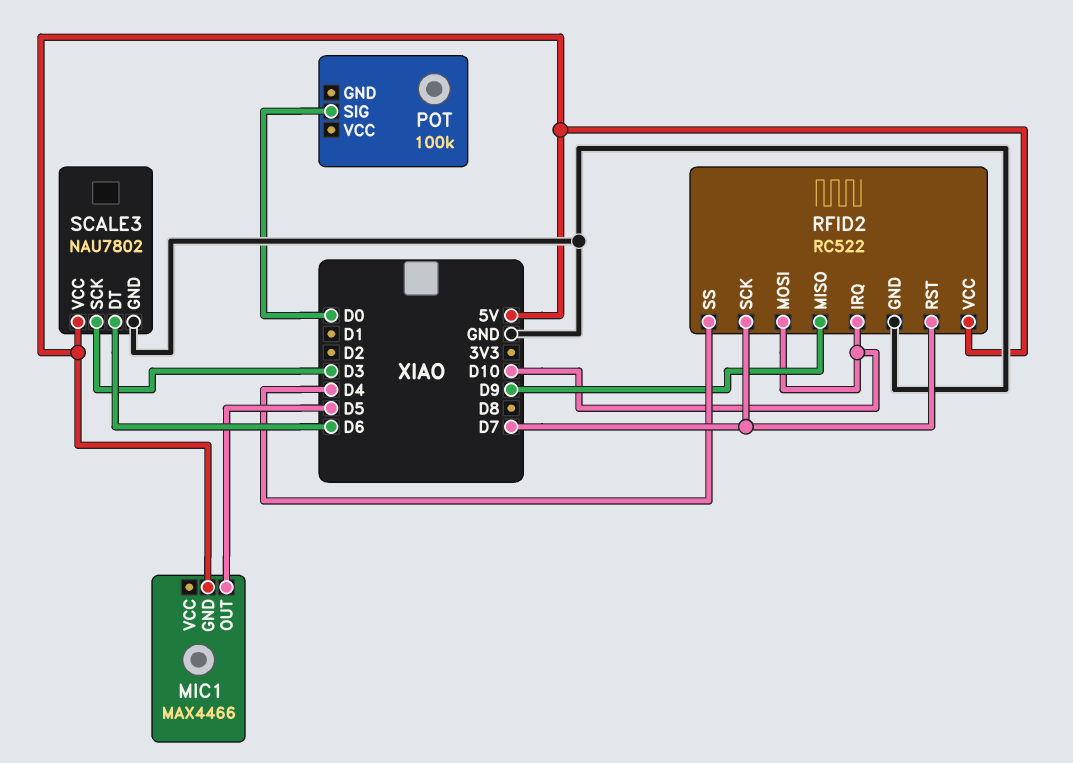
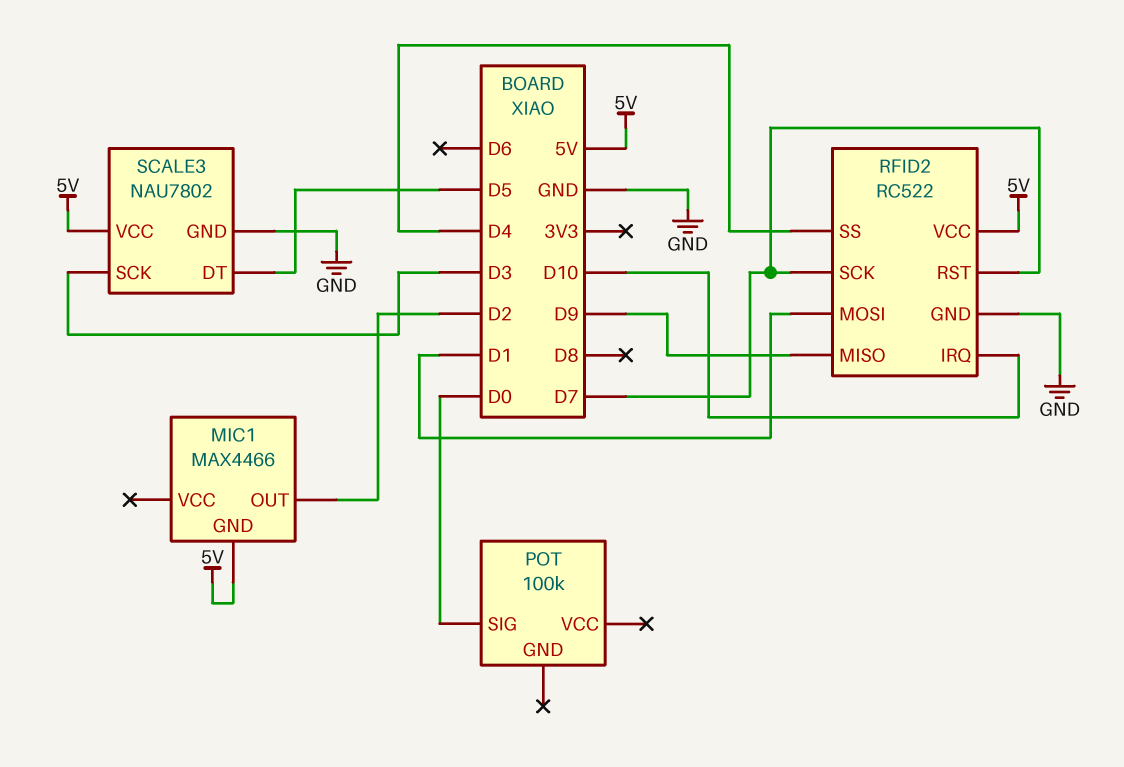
MIC1 pin OUT: D5 -> D2
RFID2 pin MOSI: D10 -> D1
SCALE3 pin DT: D6 -> D5

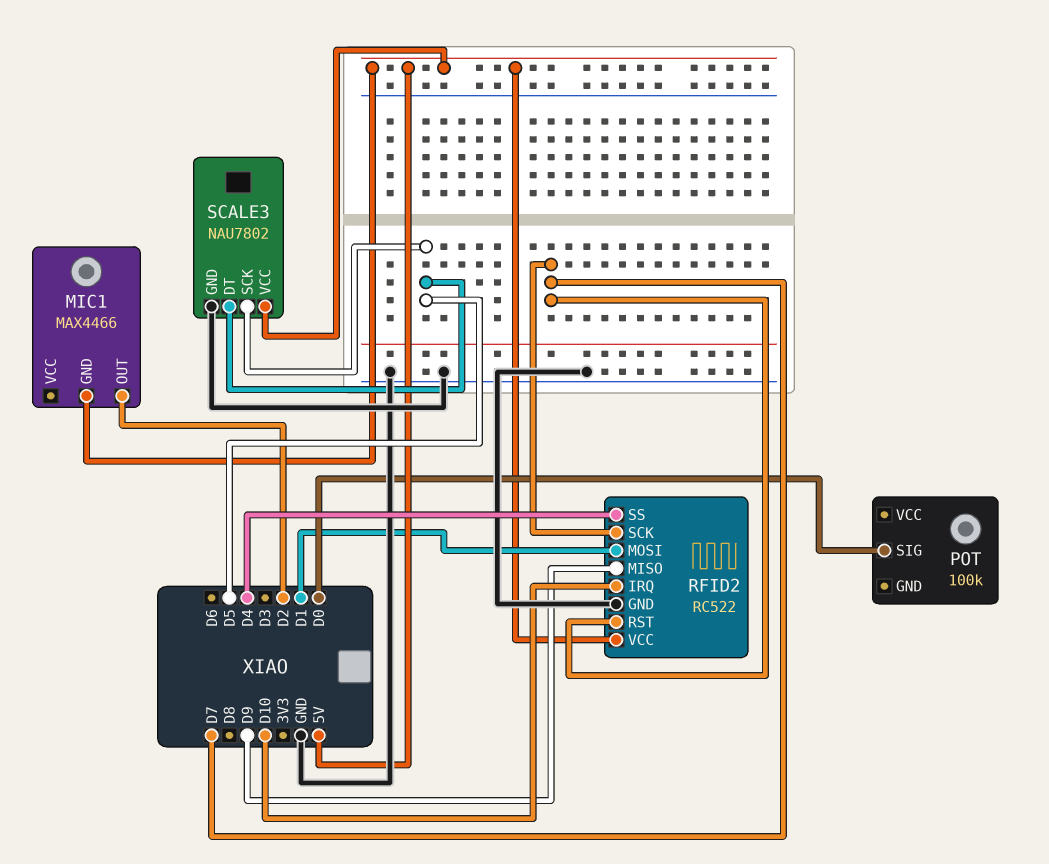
SCALE3 pin SCK: D3 -> D5

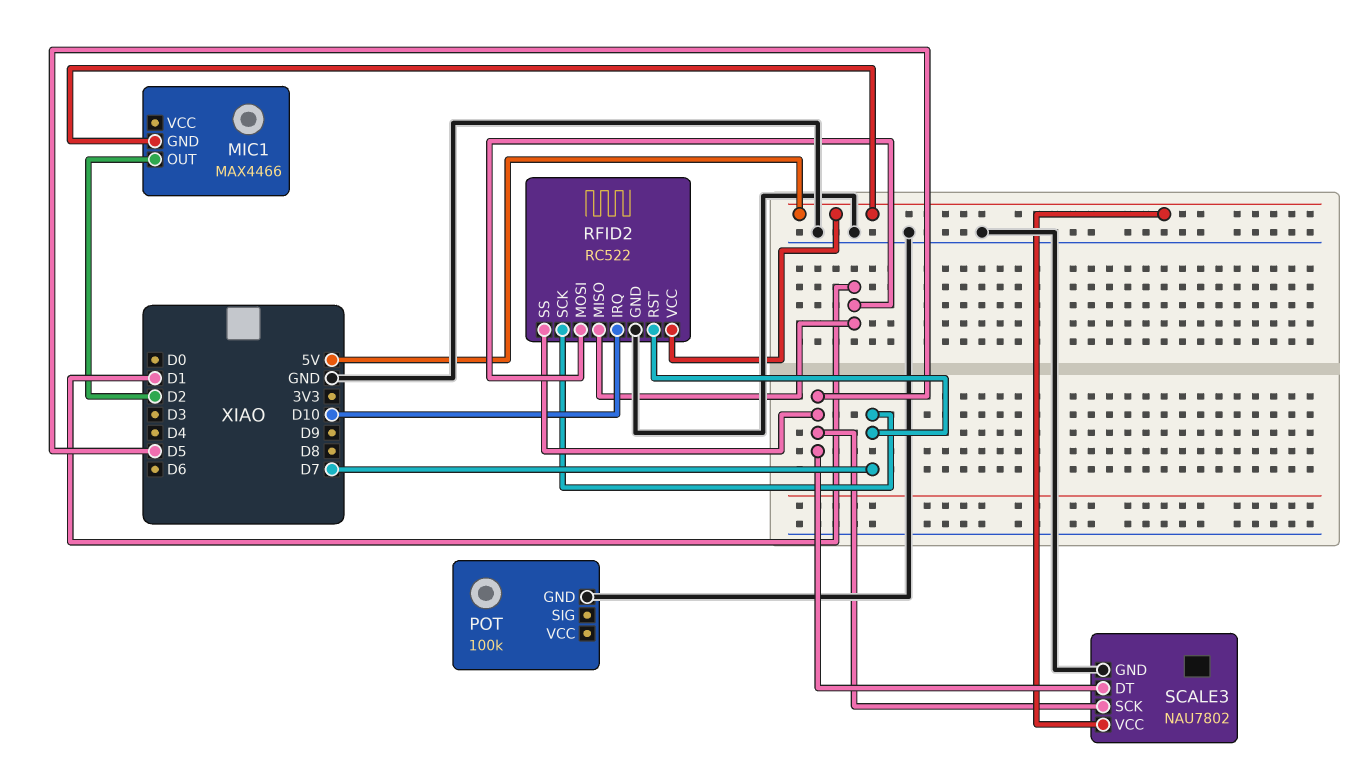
POT pin GND: none -> GND
POT pin SIG: D0 -> none
RFID2 pin MISO: D9 -> D1
RFID2 pin SS: D4 -> D5

